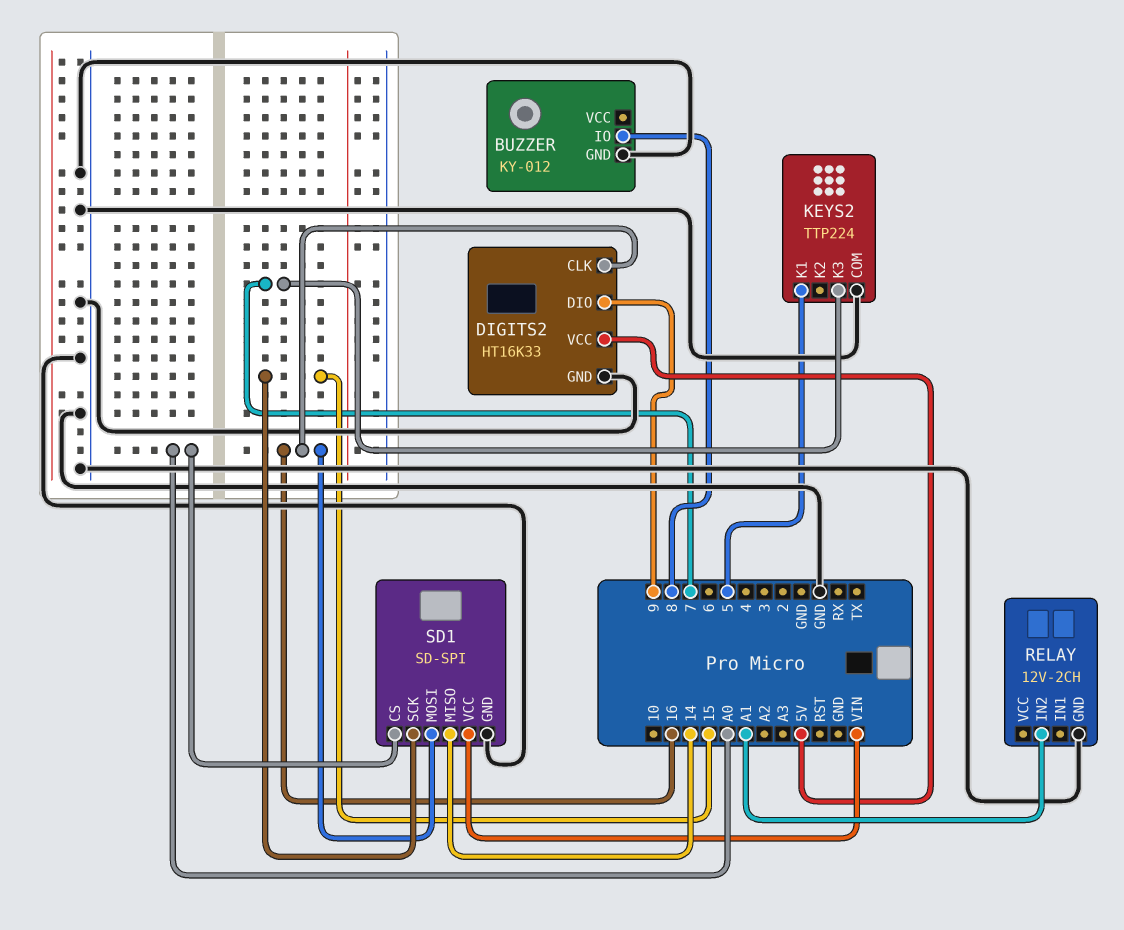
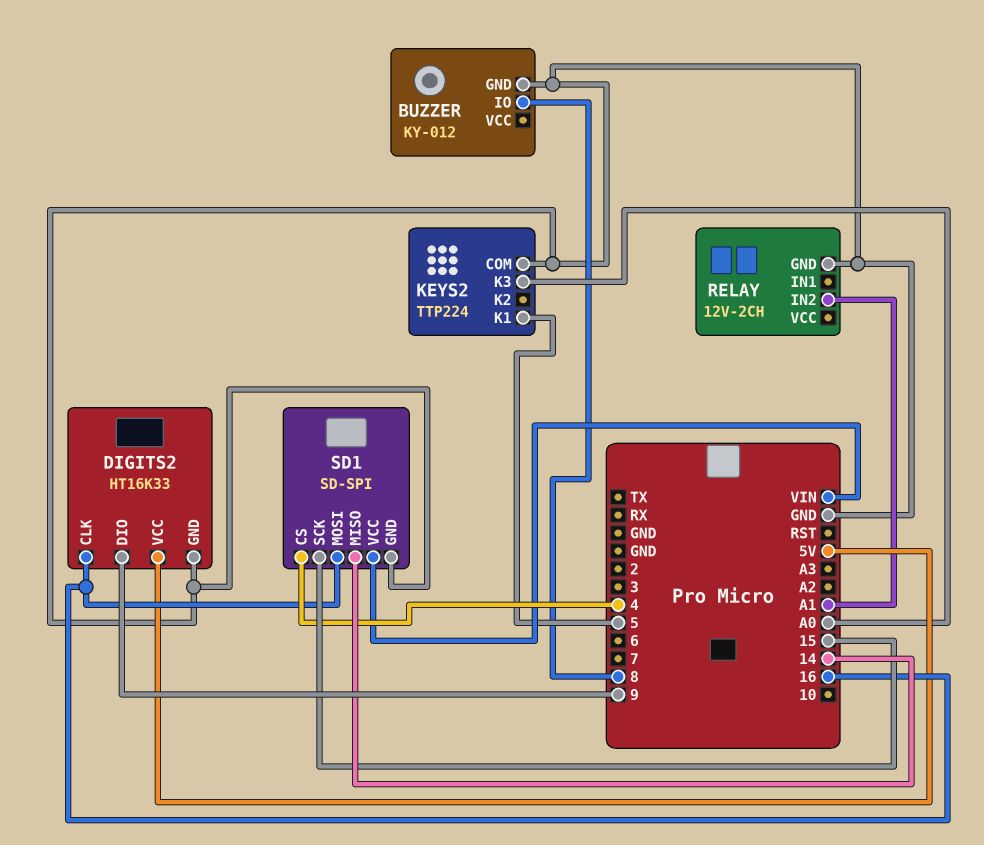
KEYS2 pin K3: 7 -> A0
SD1 pin CS: A0 -> 4

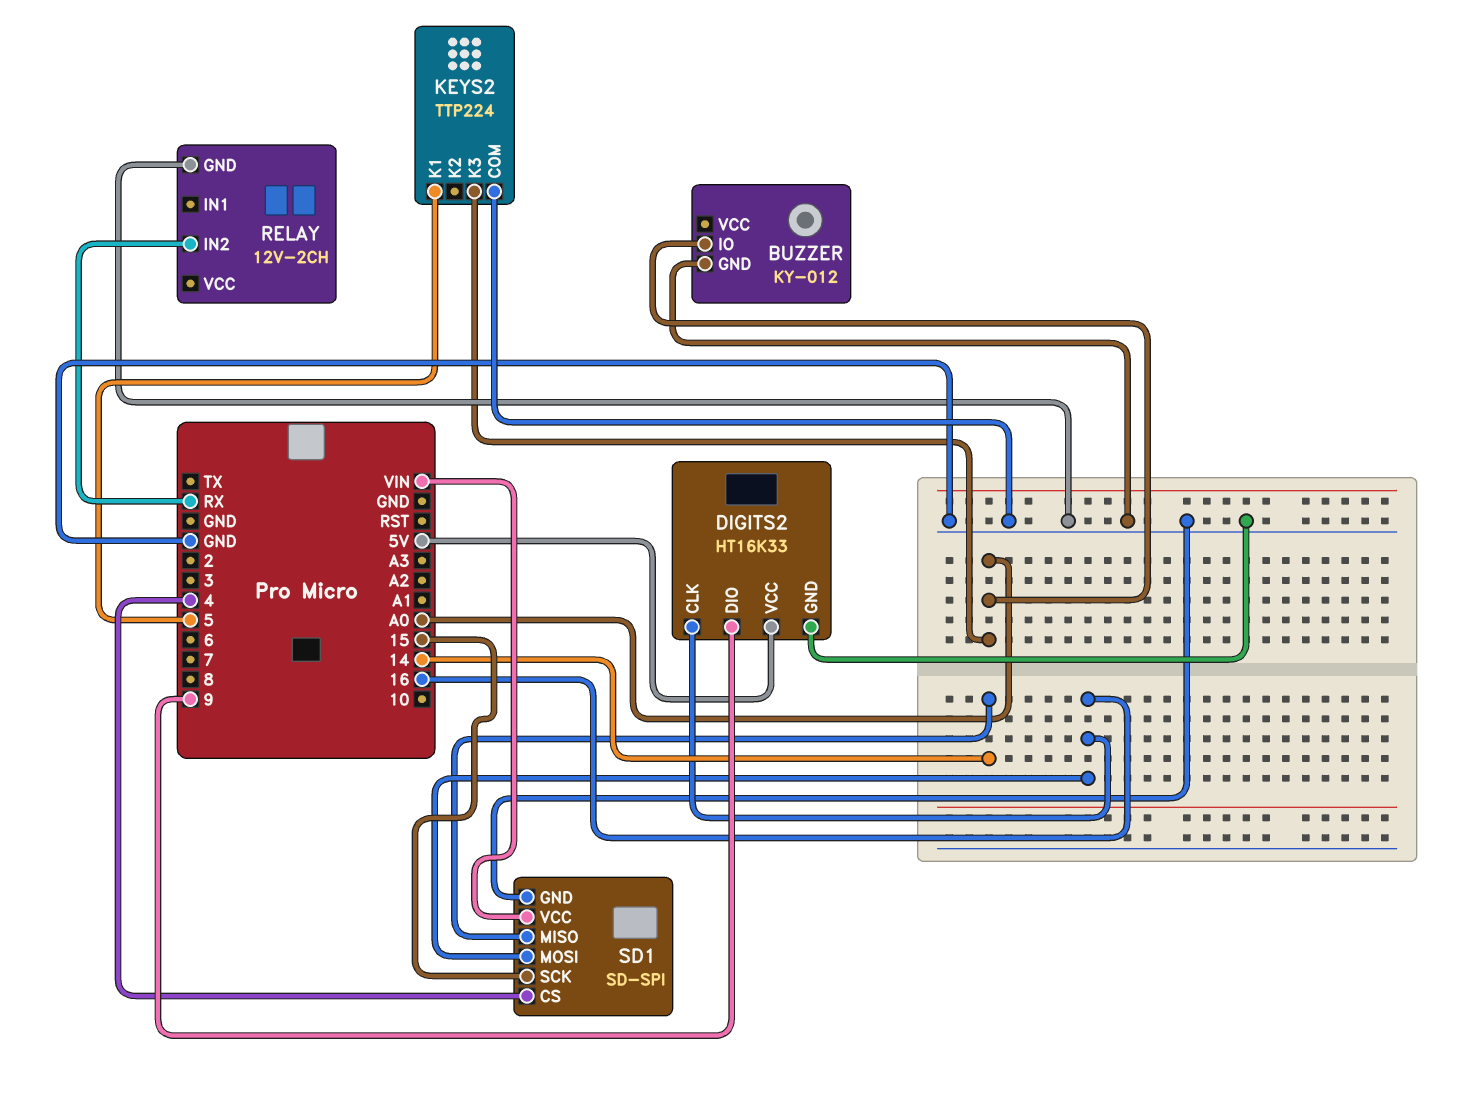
BUZZER pin IO: 8 -> A0
RELAY pin IN2: A1 -> RX

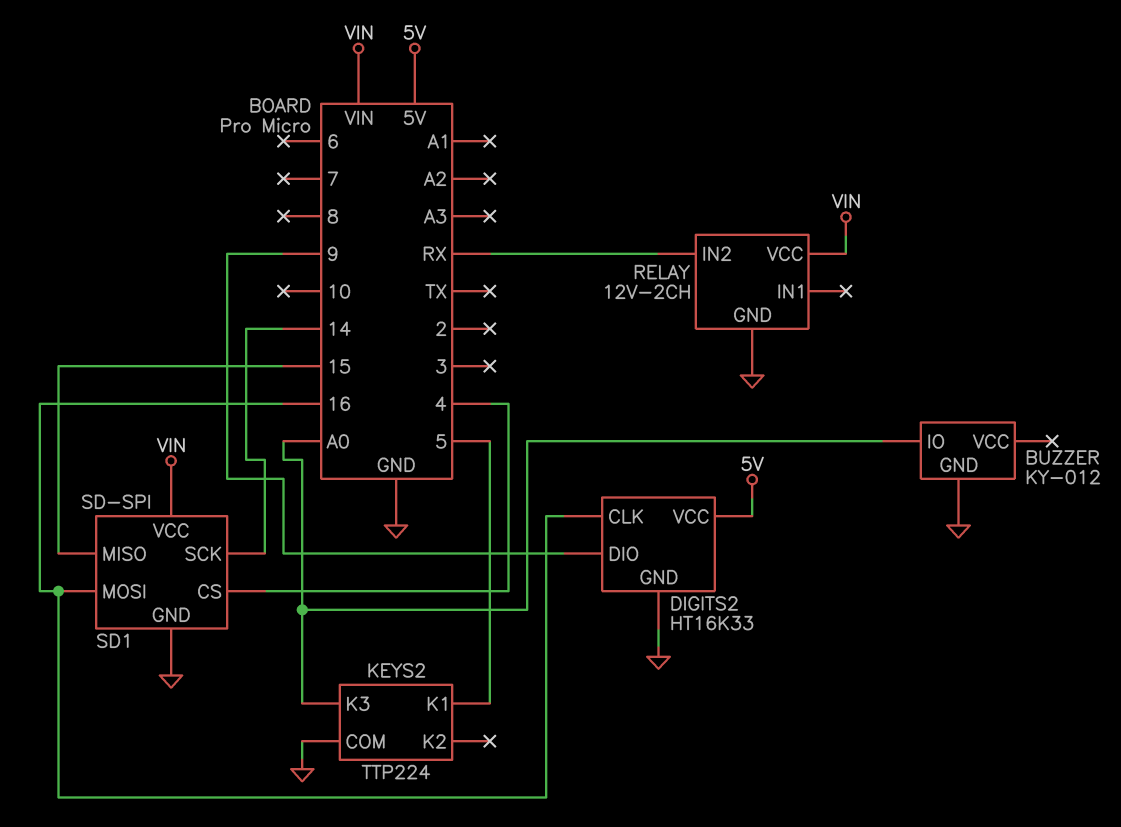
RELAY pin VCC: none -> VIN
SD1 pin MISO: 14 -> 15
SD1 pin SCK: 15 -> 14

